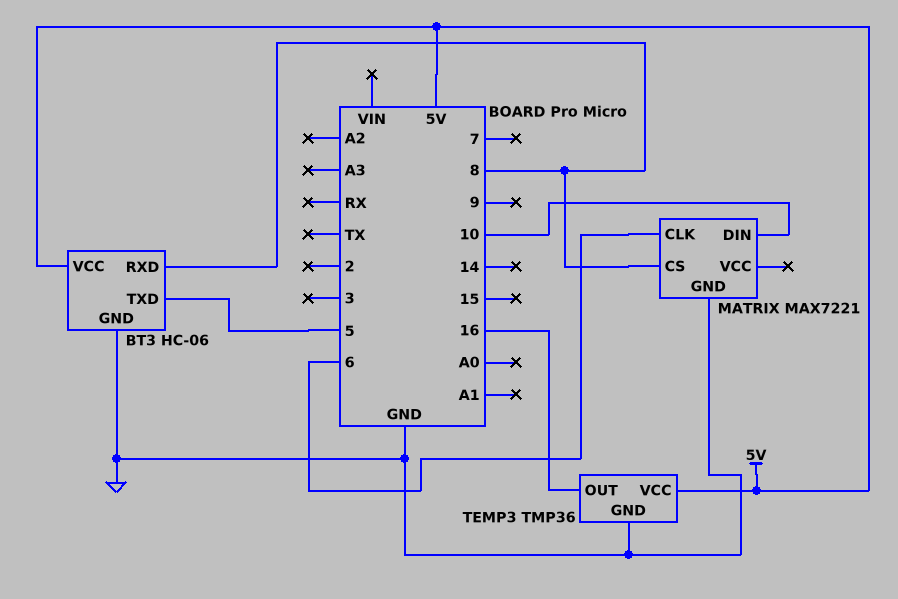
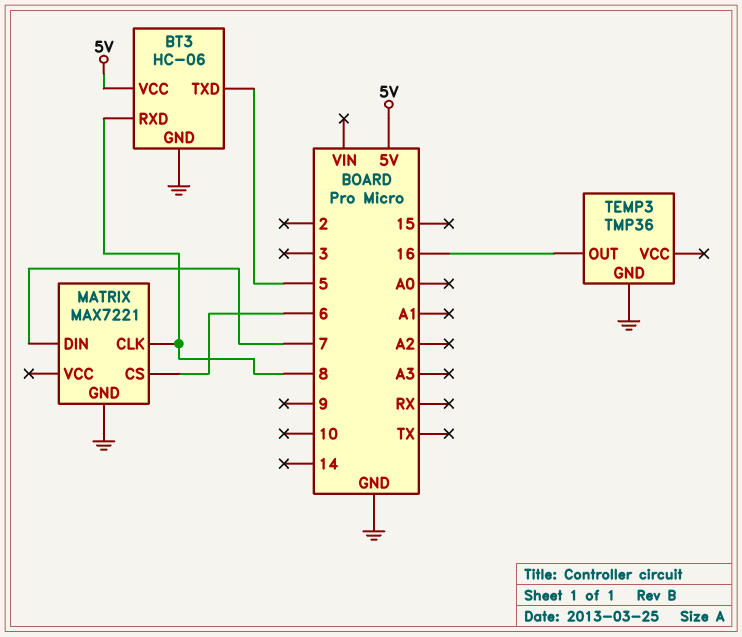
MATRIX pin CLK: 6 -> 8
MATRIX pin CS: 8 -> 6
MATRIX pin DIN: 10 -> 7
TEMP3 pin VCC: 5V -> none

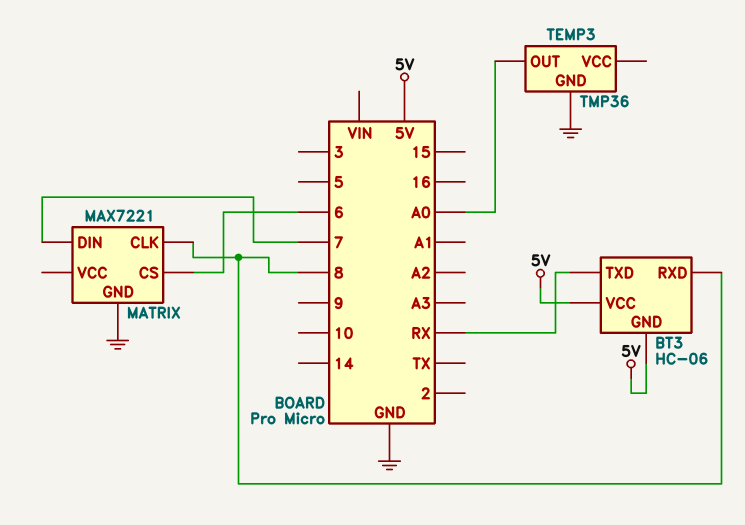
BT3 pin GND: GND -> 5V
BT3 pin TXD: 5 -> RX
TEMP3 pin OUT: 16 -> A0

